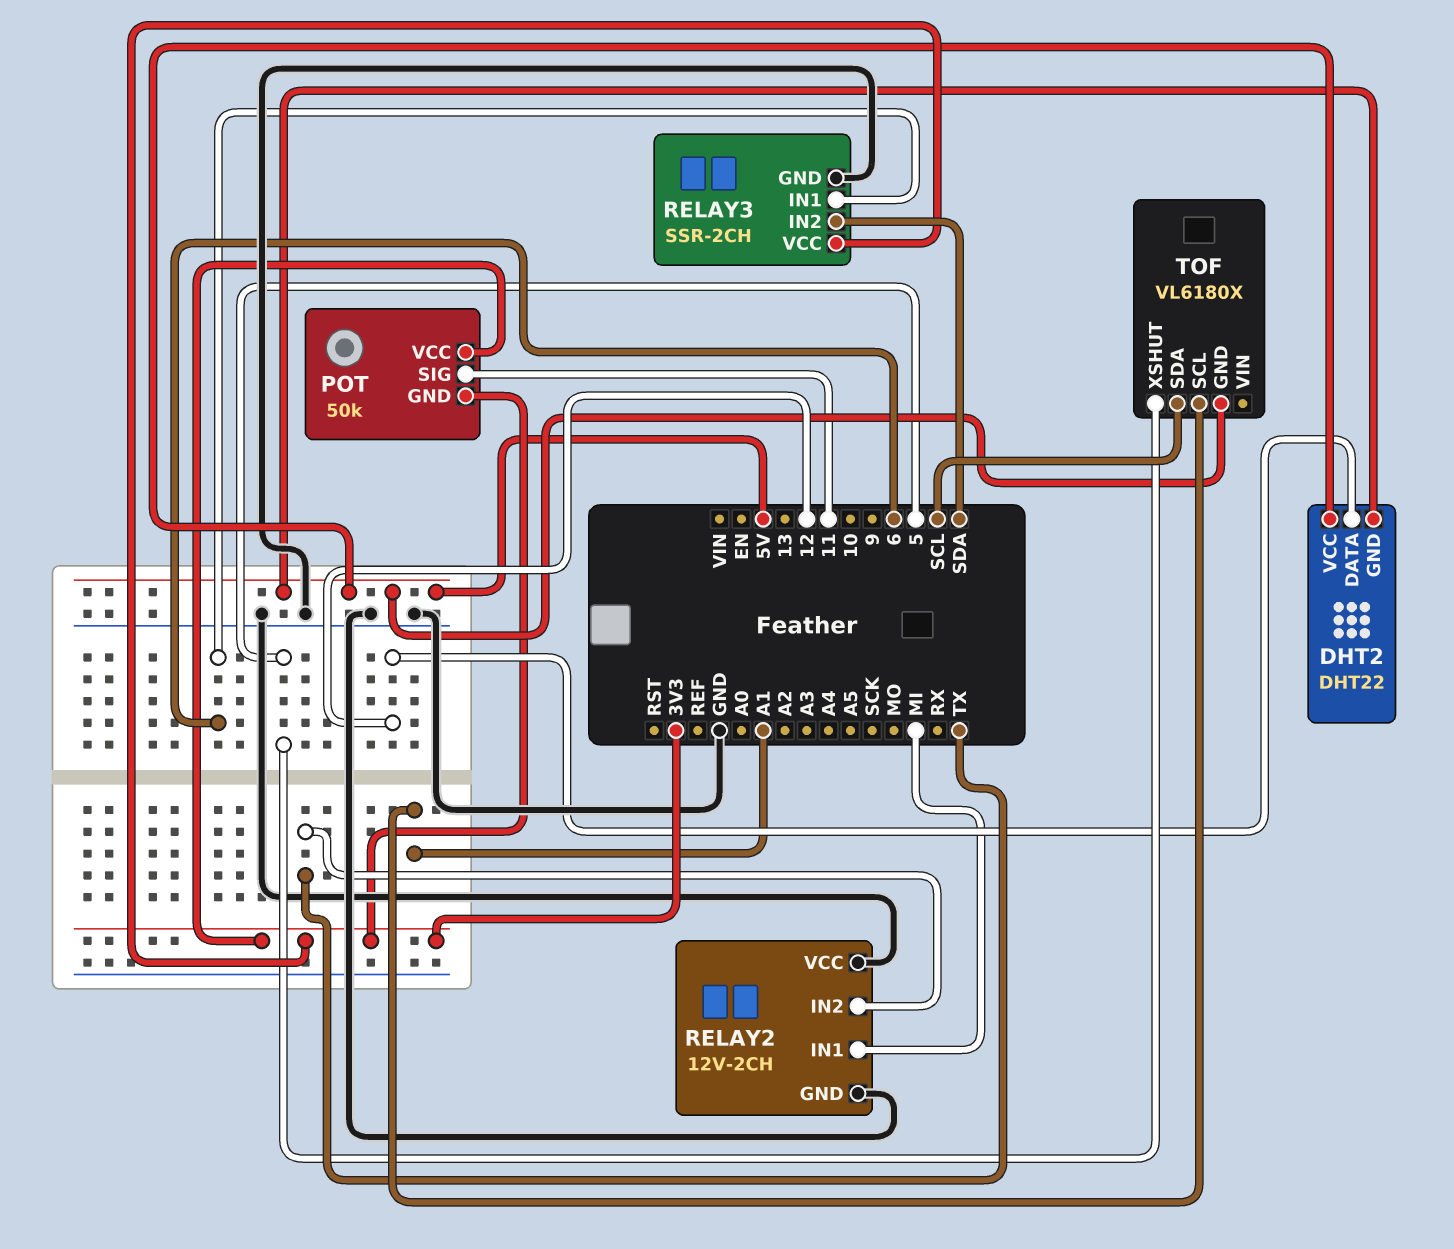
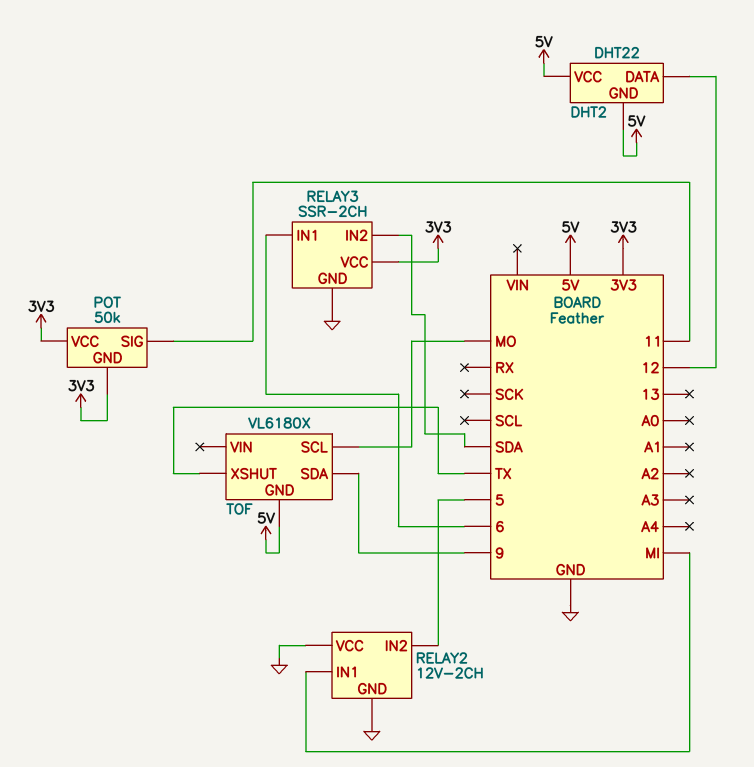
RELAY2 pin IN2: TX -> 5
TOF pin SCL: A1 -> MO
TOF pin SDA: SCL -> 9
TOF pin XSHUT: 5 -> TX

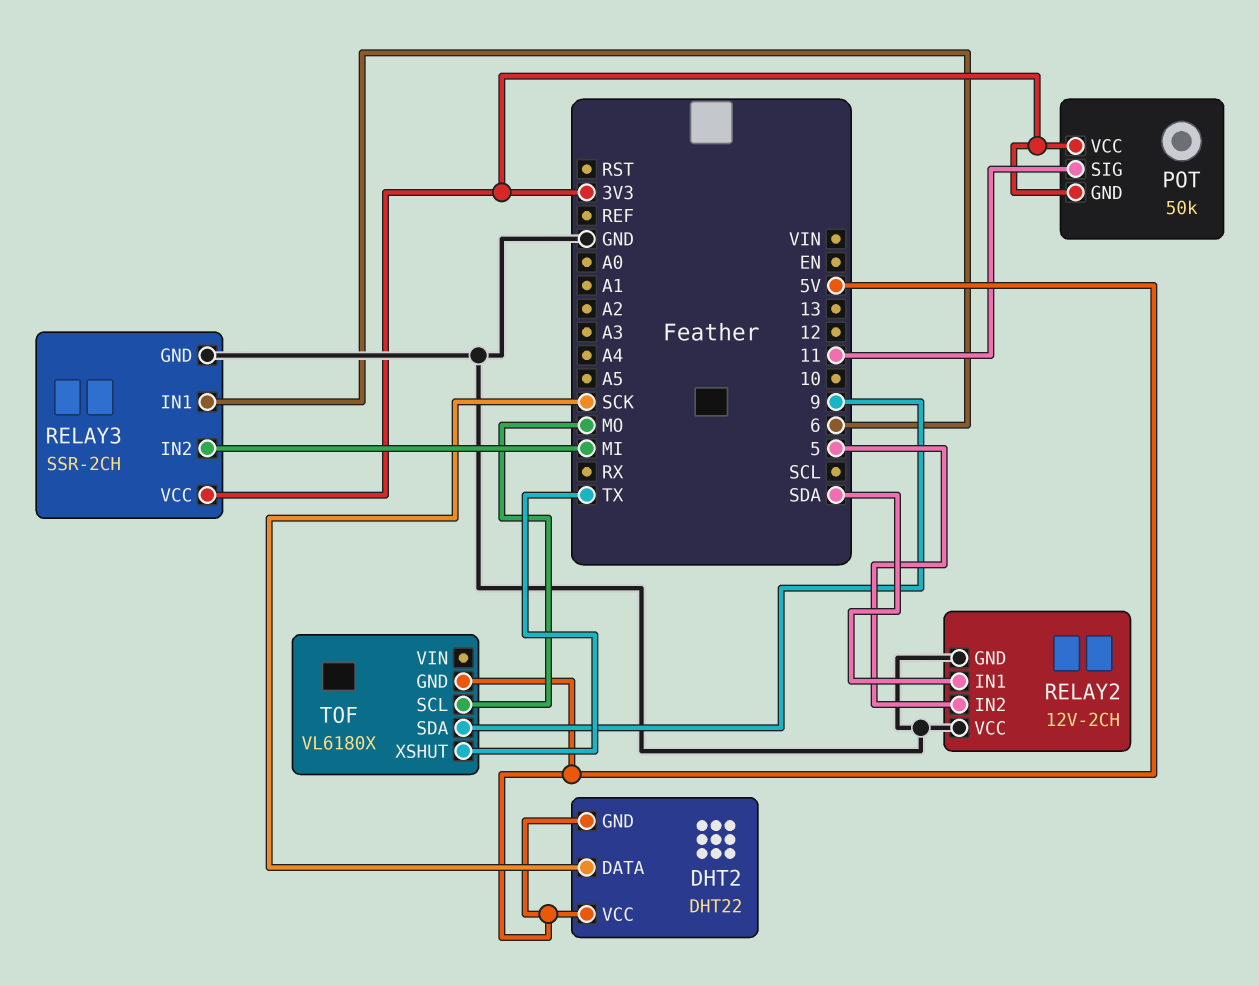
DHT2 pin DATA: 12 -> SCK
RELAY2 pin IN1: MI -> SDA
RELAY3 pin IN2: SDA -> MI

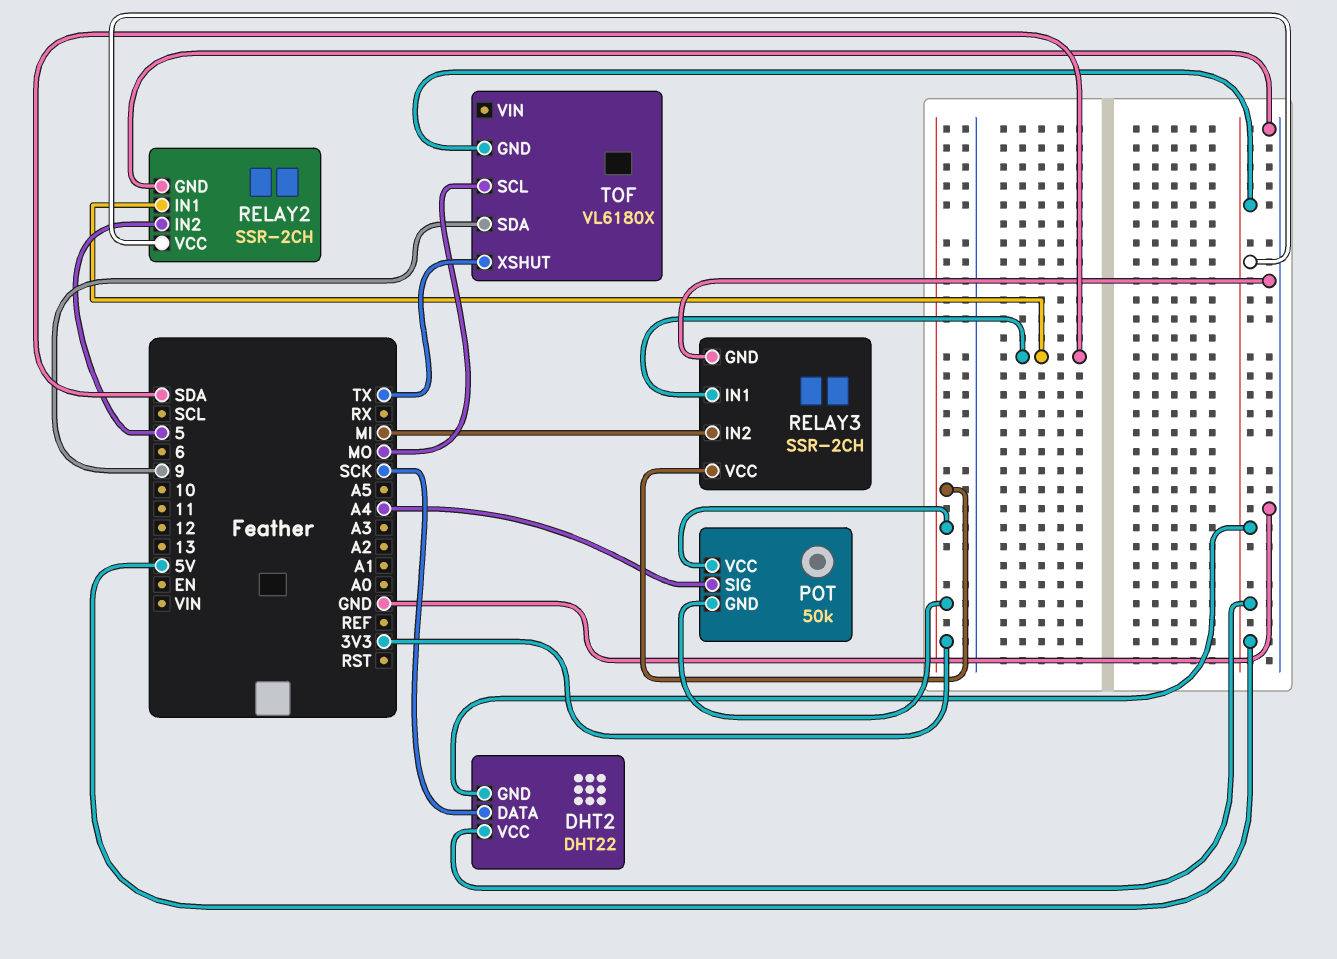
POT pin SIG: 11 -> A4
RELAY2: 12V-2CH -> SSR-2CH
RELAY2 pin VCC: GND -> 5V
RELAY3 pin IN1: 6 -> SDA

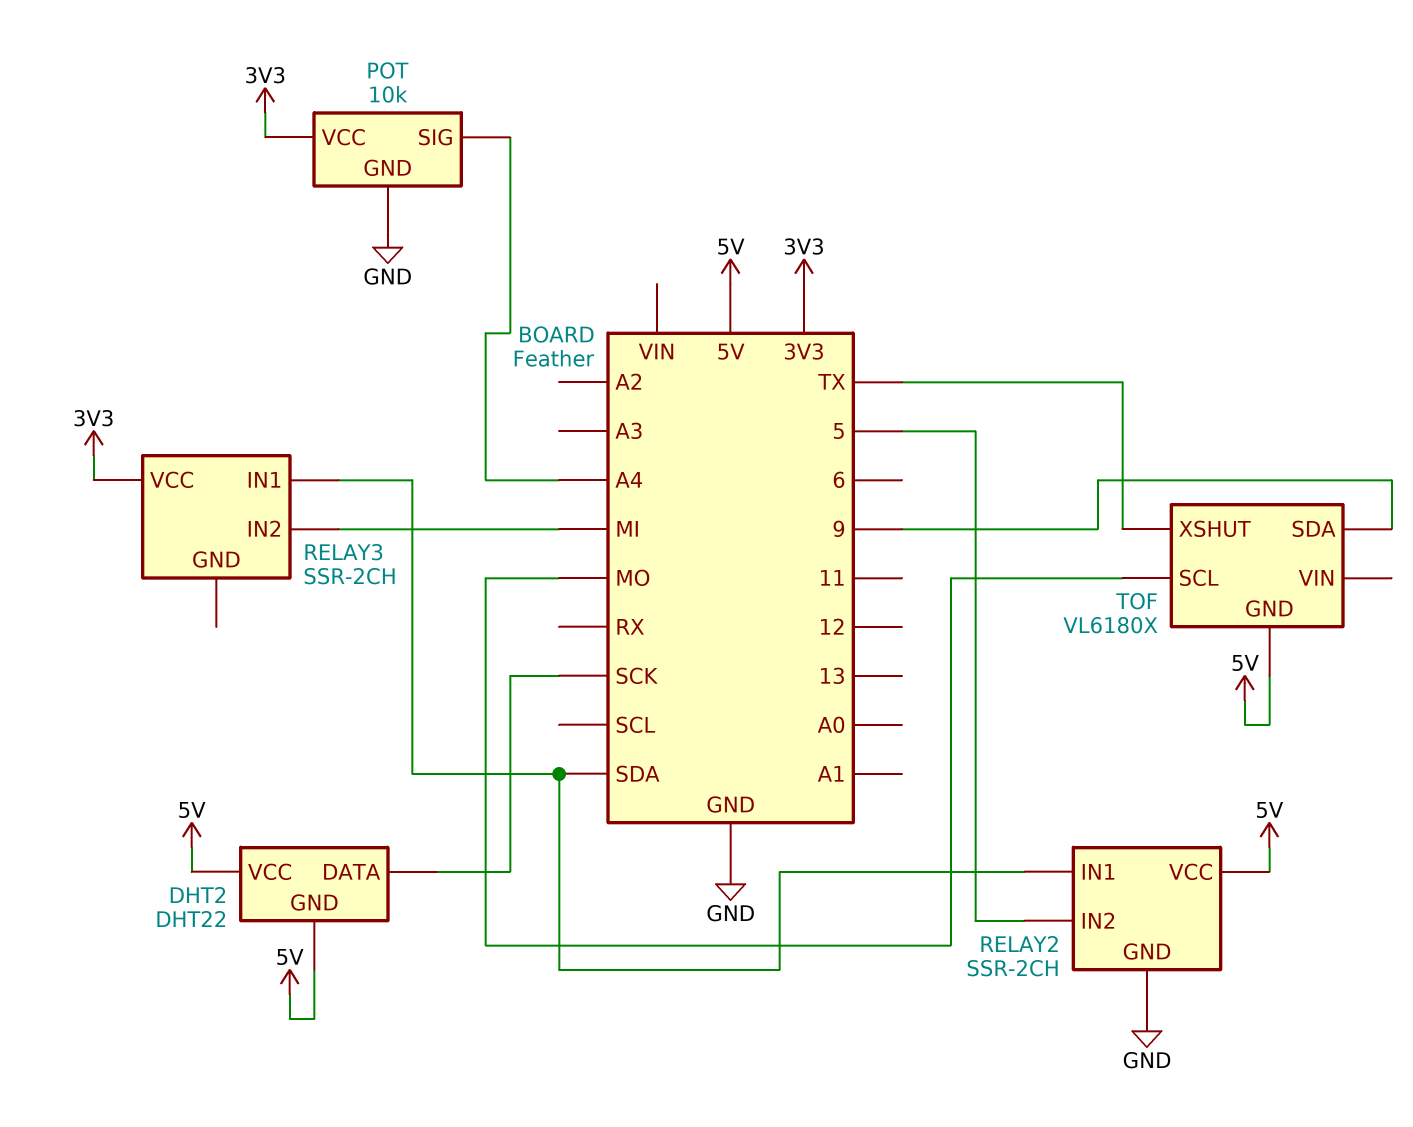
POT: 50k -> 10k
POT pin GND: 3V3 -> GND
RELAY3 pin GND: GND -> none

